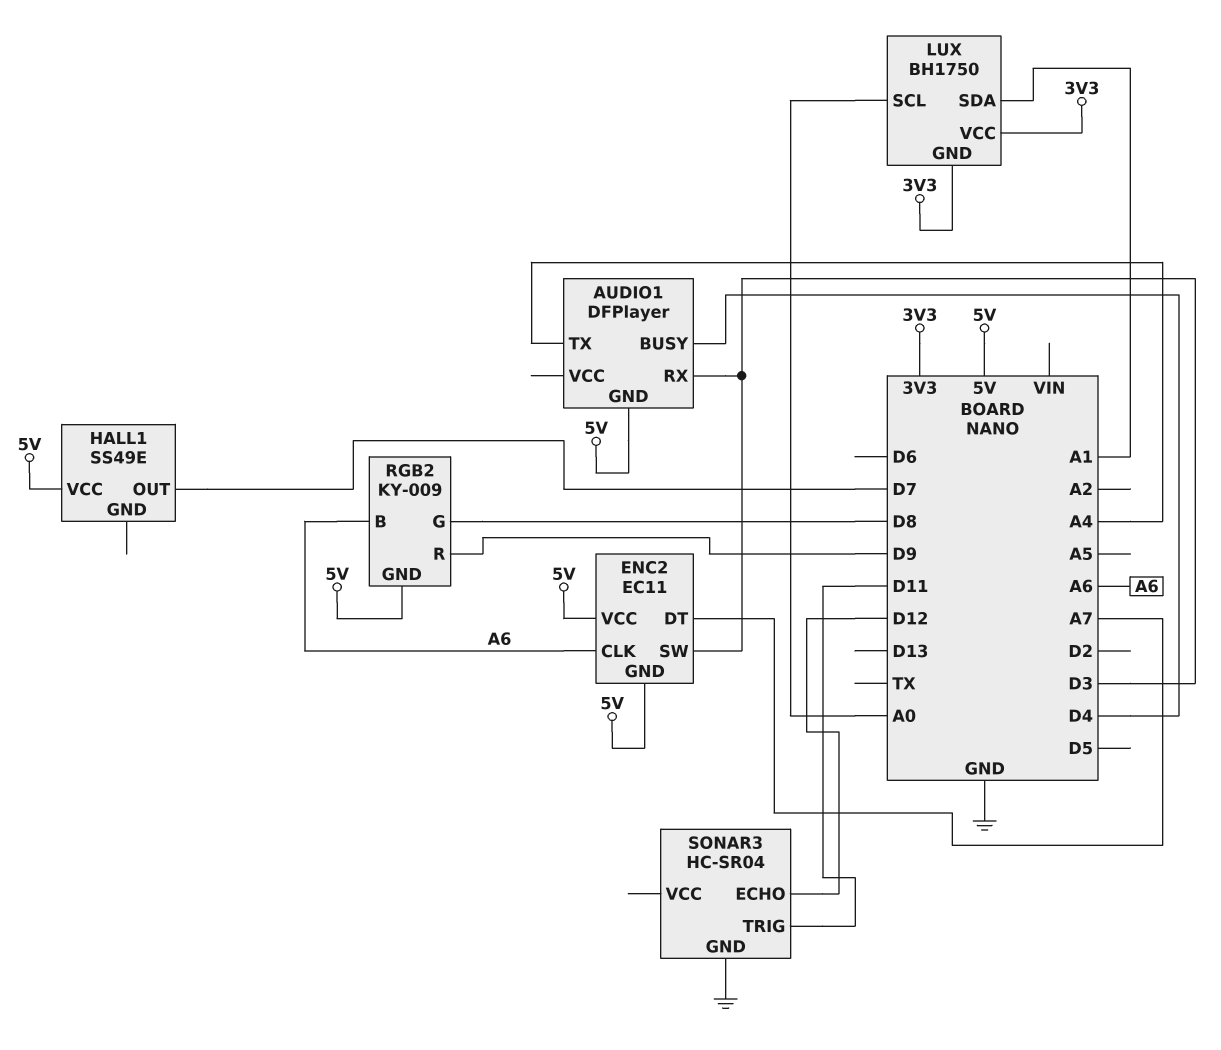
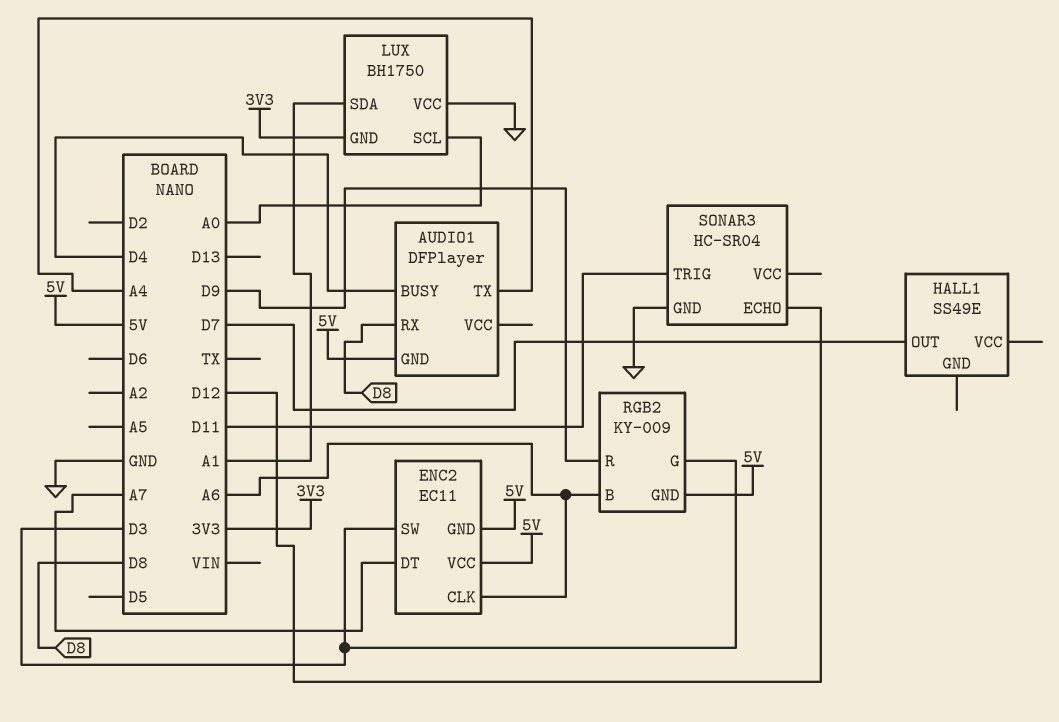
AUDIO1 pin RX: D3 -> D8
HALL1 pin VCC: 5V -> none
LUX pin VCC: 3V3 -> GND
RGB2 pin G: D8 -> D3

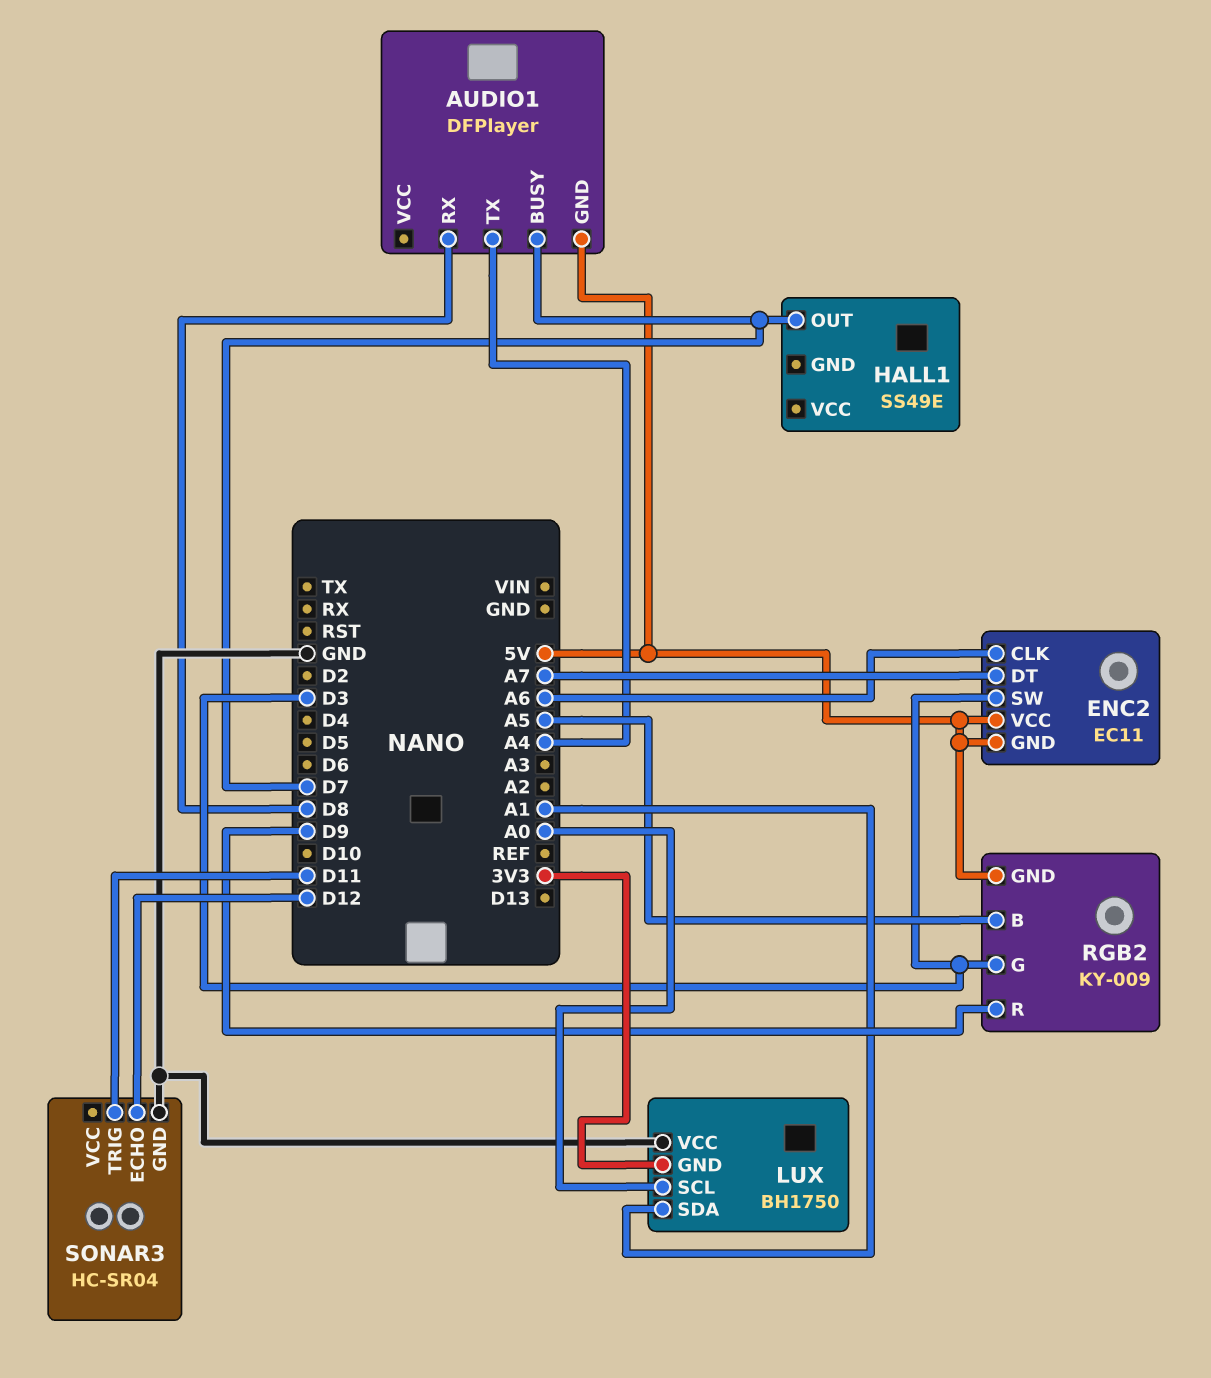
AUDIO1 pin BUSY: D4 -> D7
RGB2 pin B: A6 -> A5

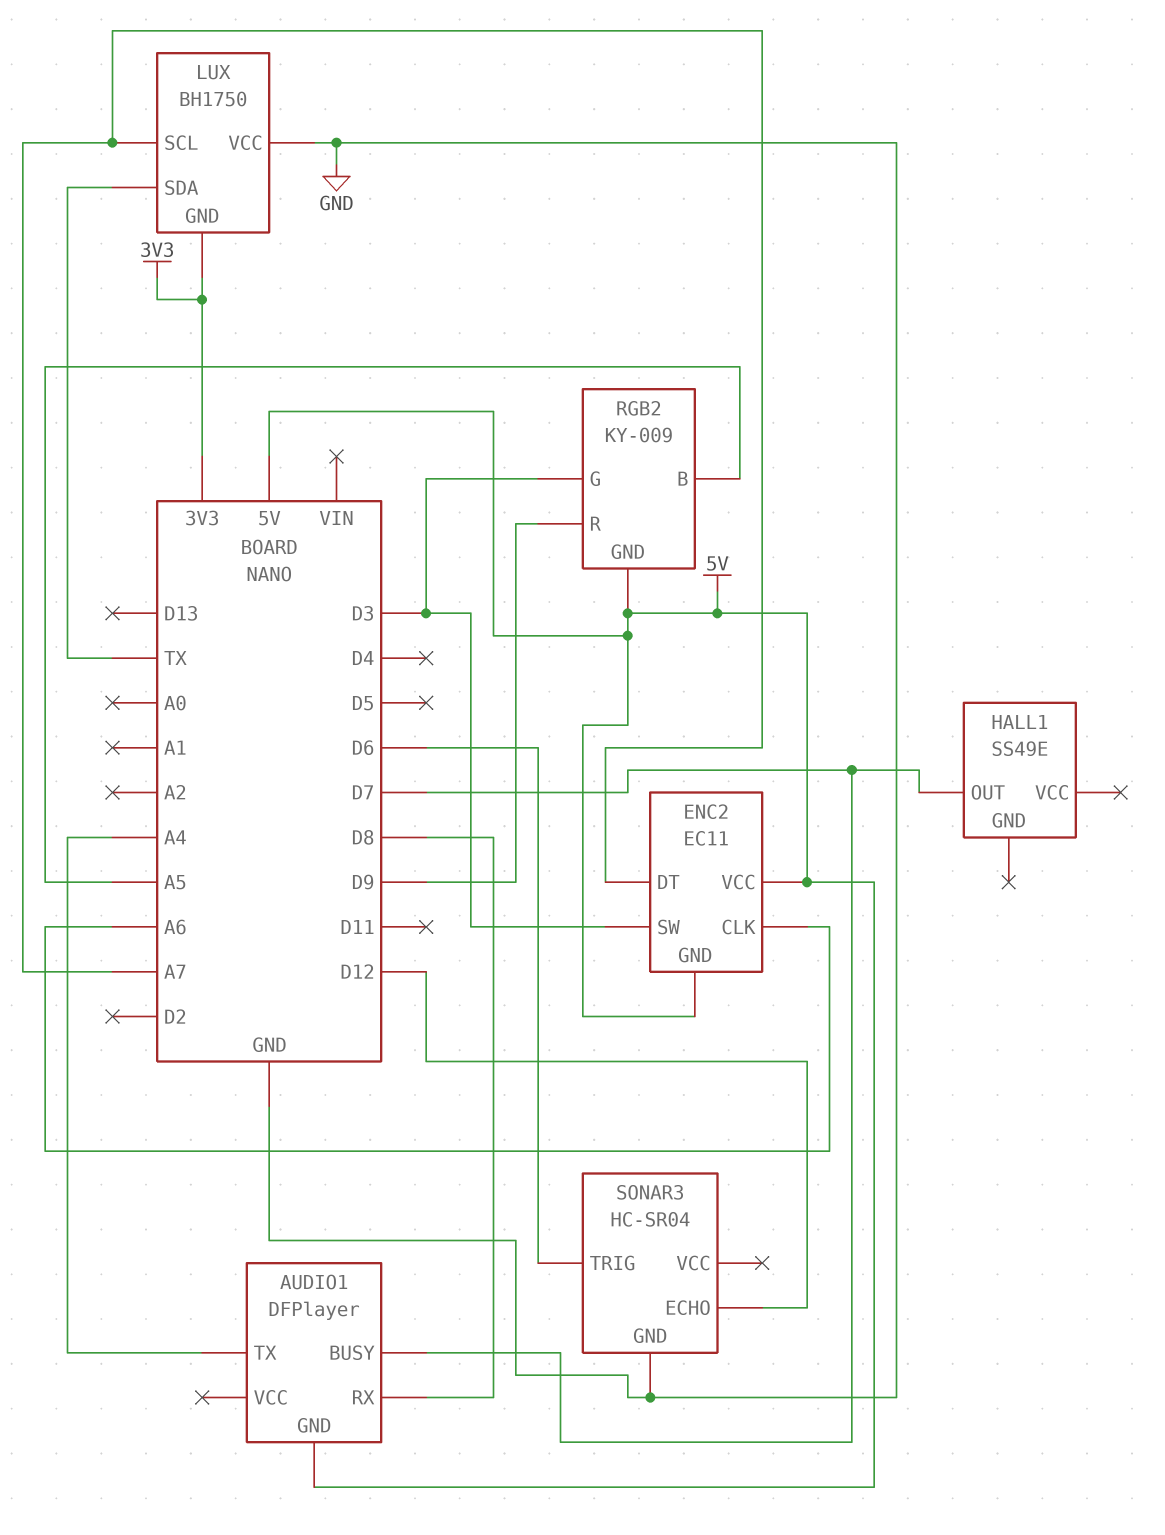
LUX pin SCL: A0 -> A7
LUX pin SDA: A1 -> TX
SONAR3 pin TRIG: D11 -> D6

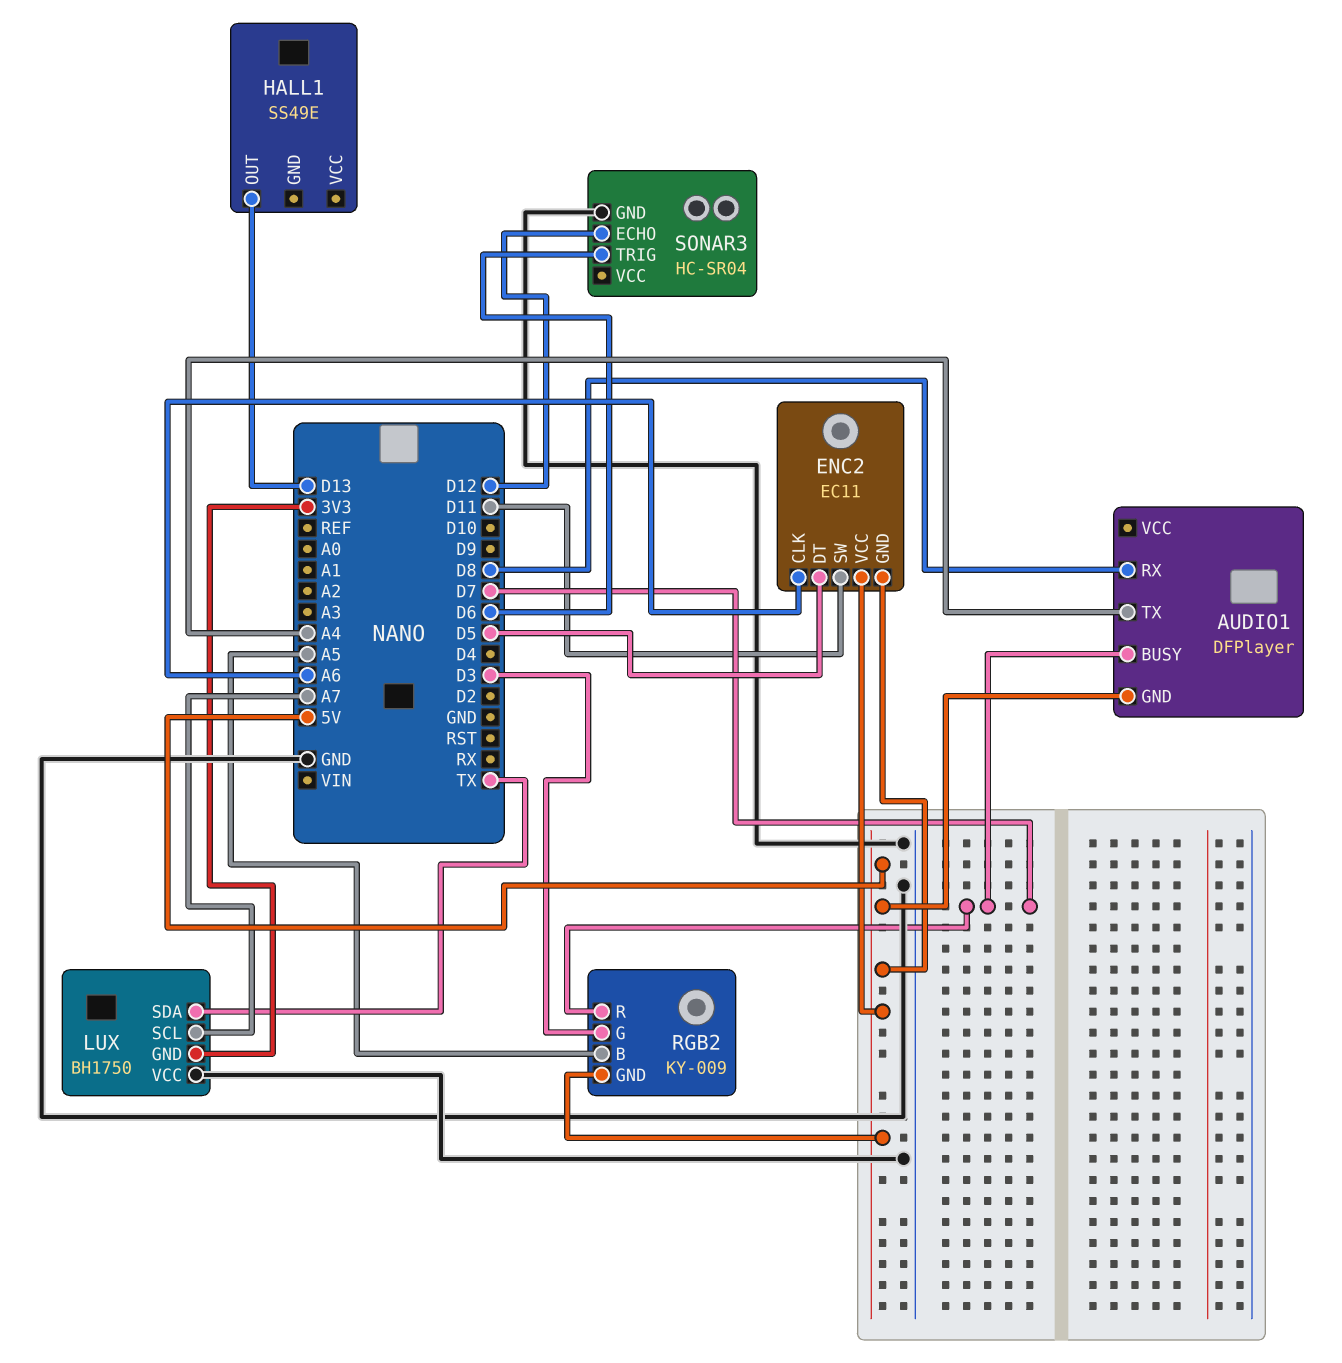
ENC2 pin DT: A7 -> D5
ENC2 pin SW: D3 -> D11
HALL1 pin OUT: D7 -> D13
RGB2 pin R: D9 -> D7

